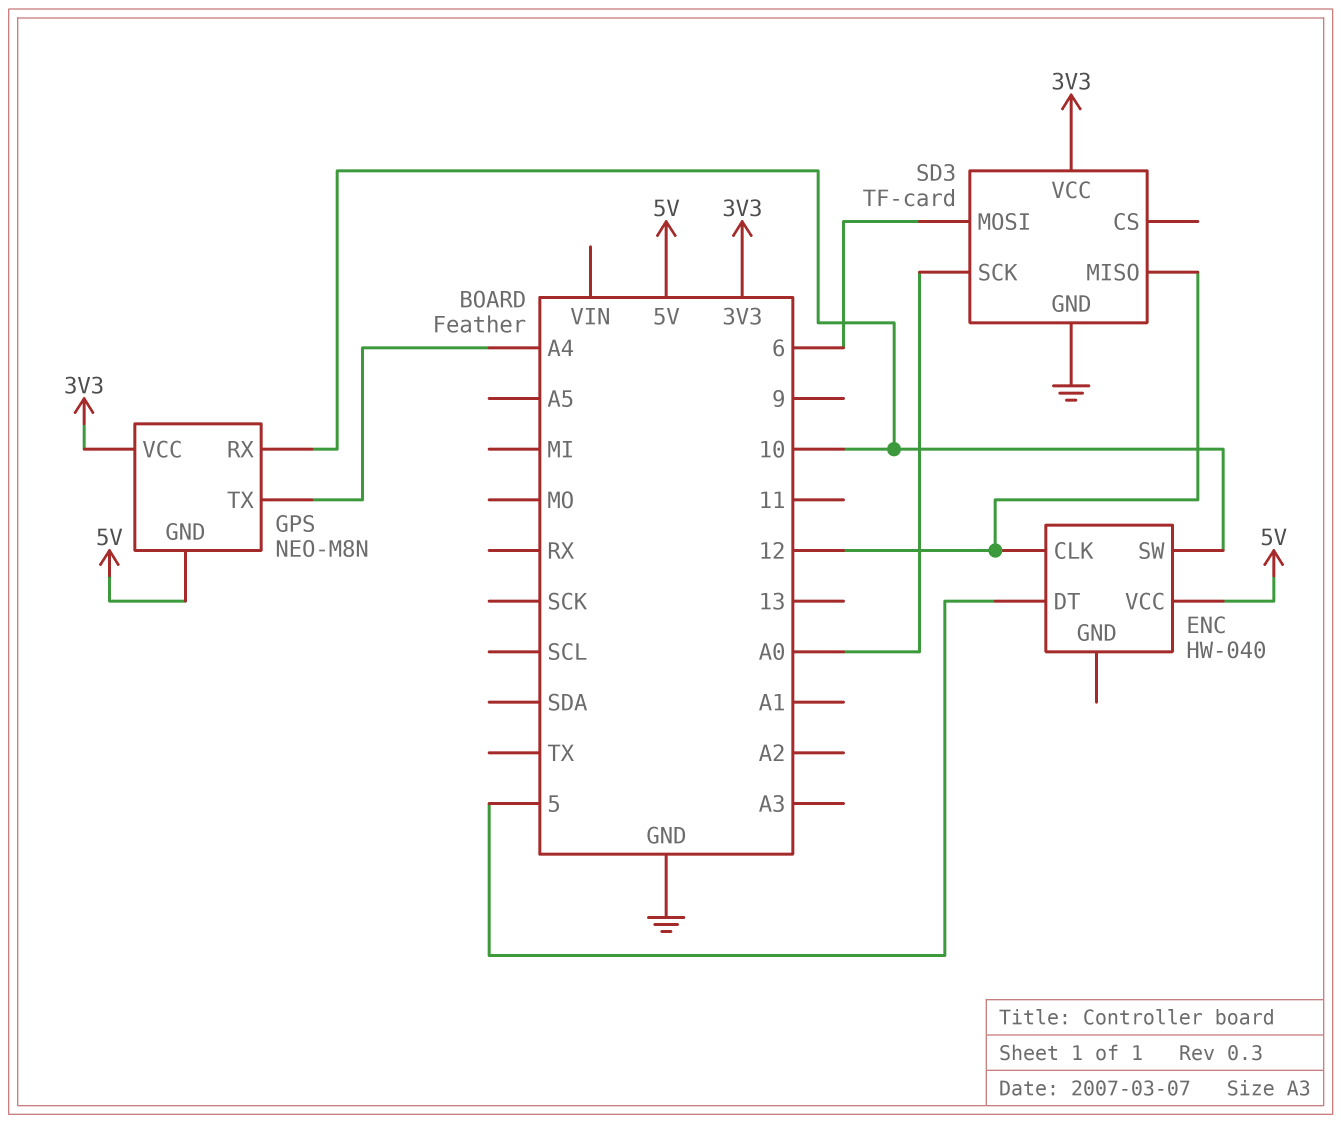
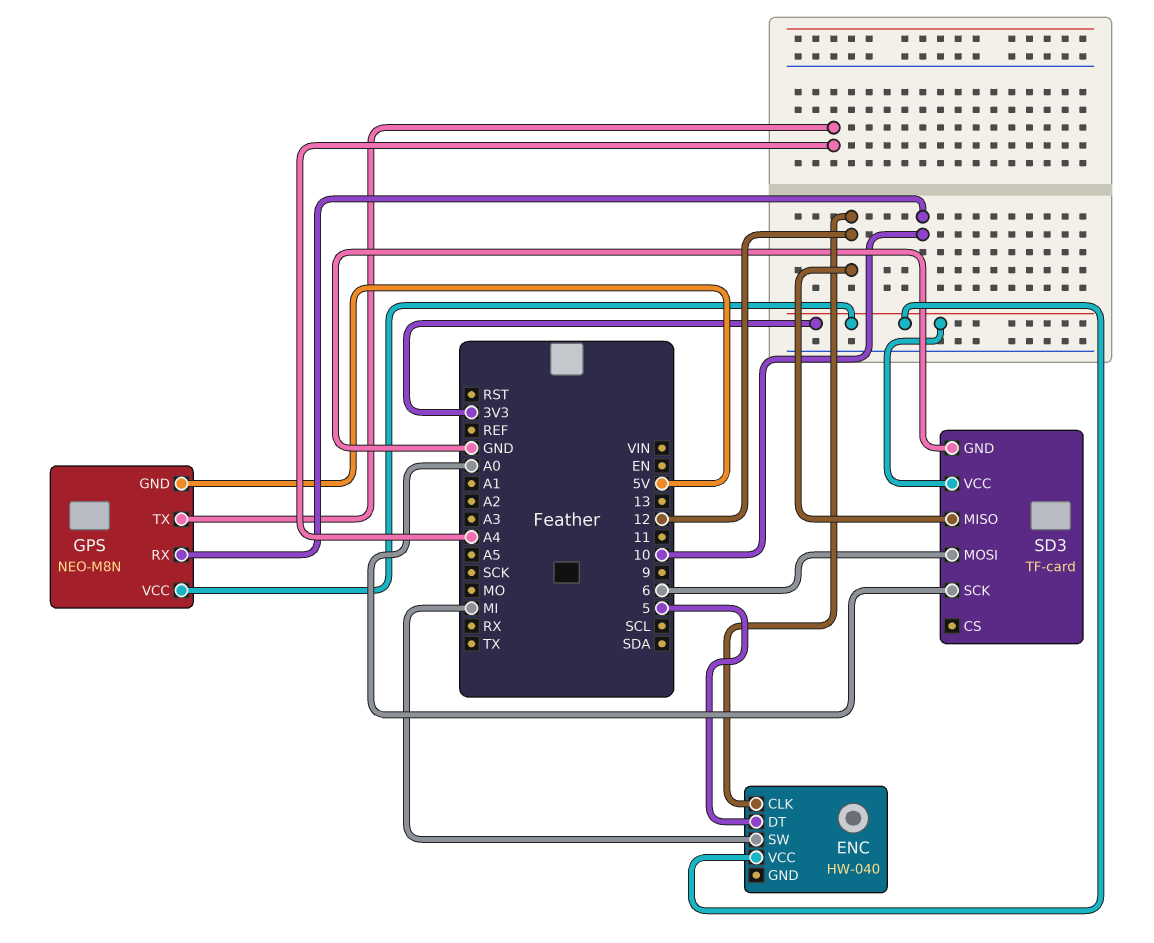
ENC pin SW: 10 -> MI
ENC pin VCC: 5V -> 3V3

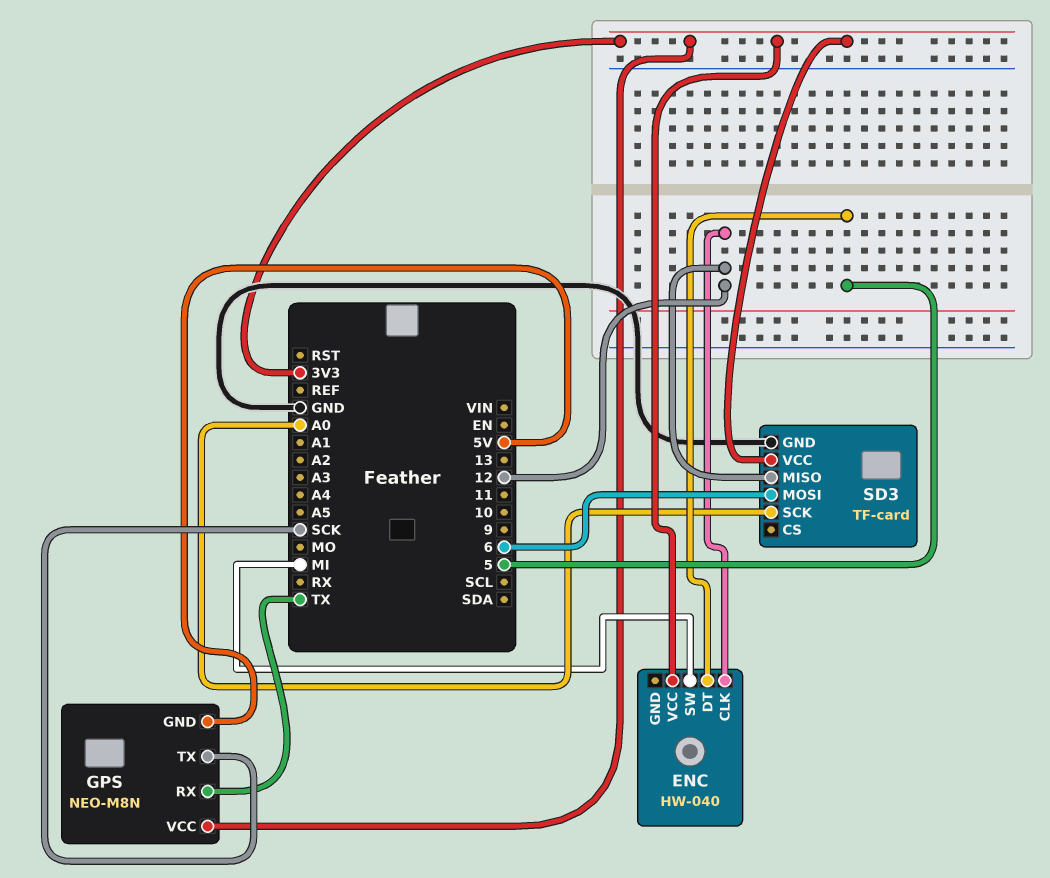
GPS pin RX: 10 -> TX
GPS pin TX: A4 -> SCK

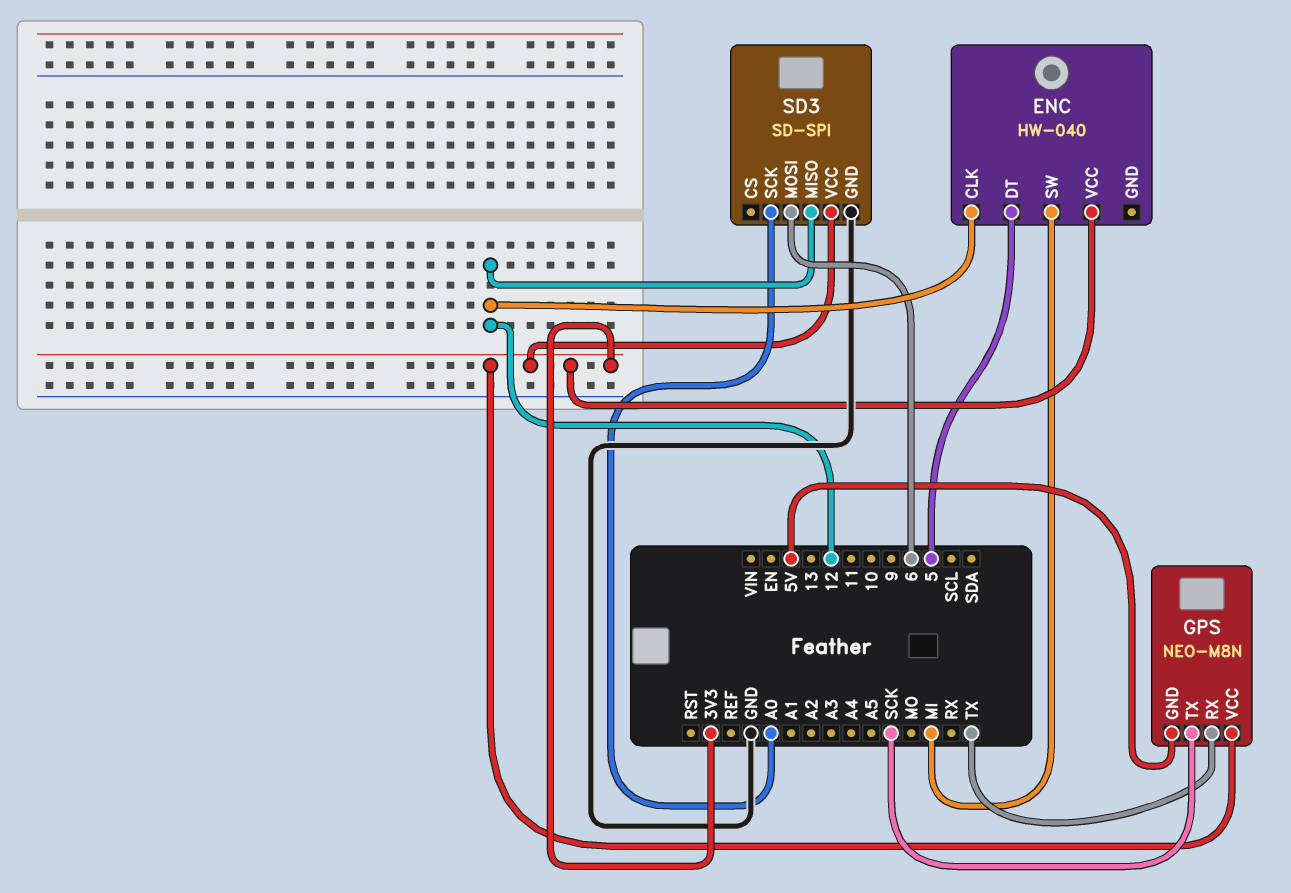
SD3: TF-card -> SD-SPI

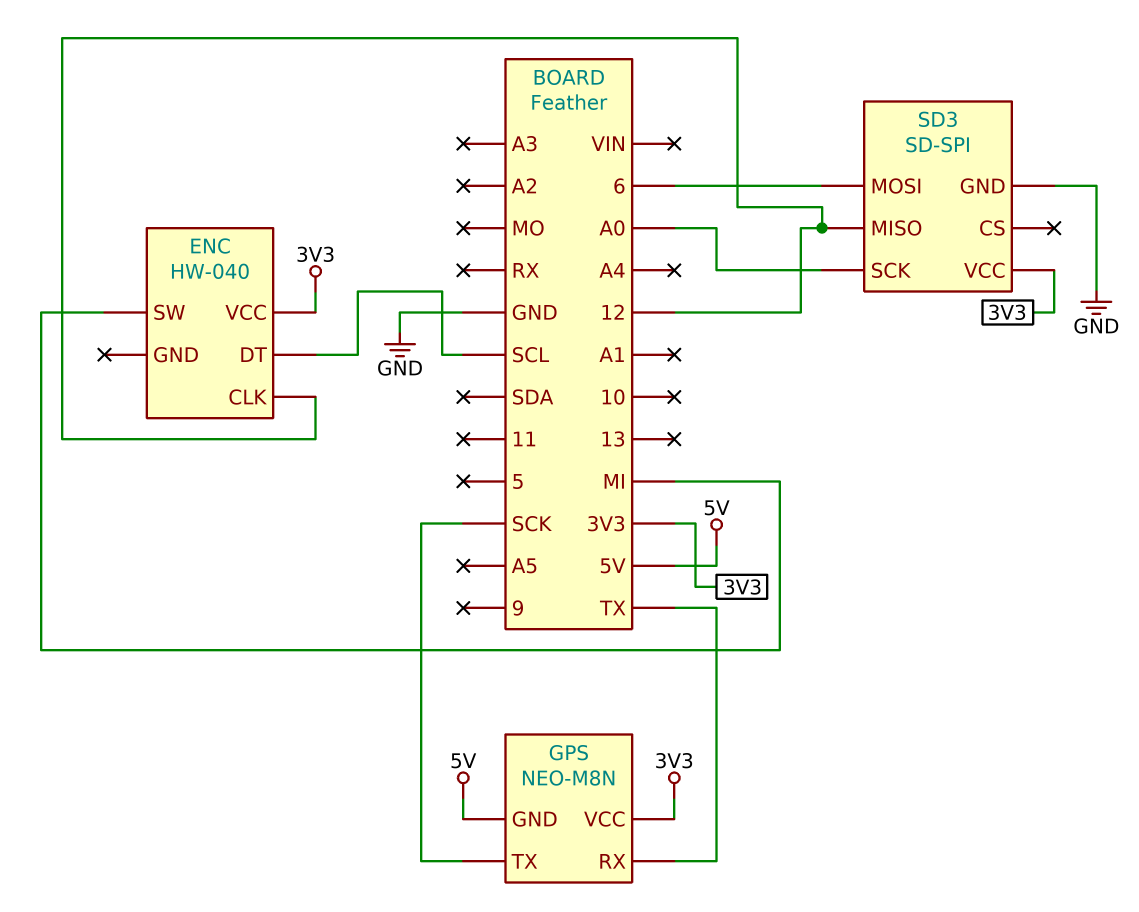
ENC pin DT: 5 -> SCL

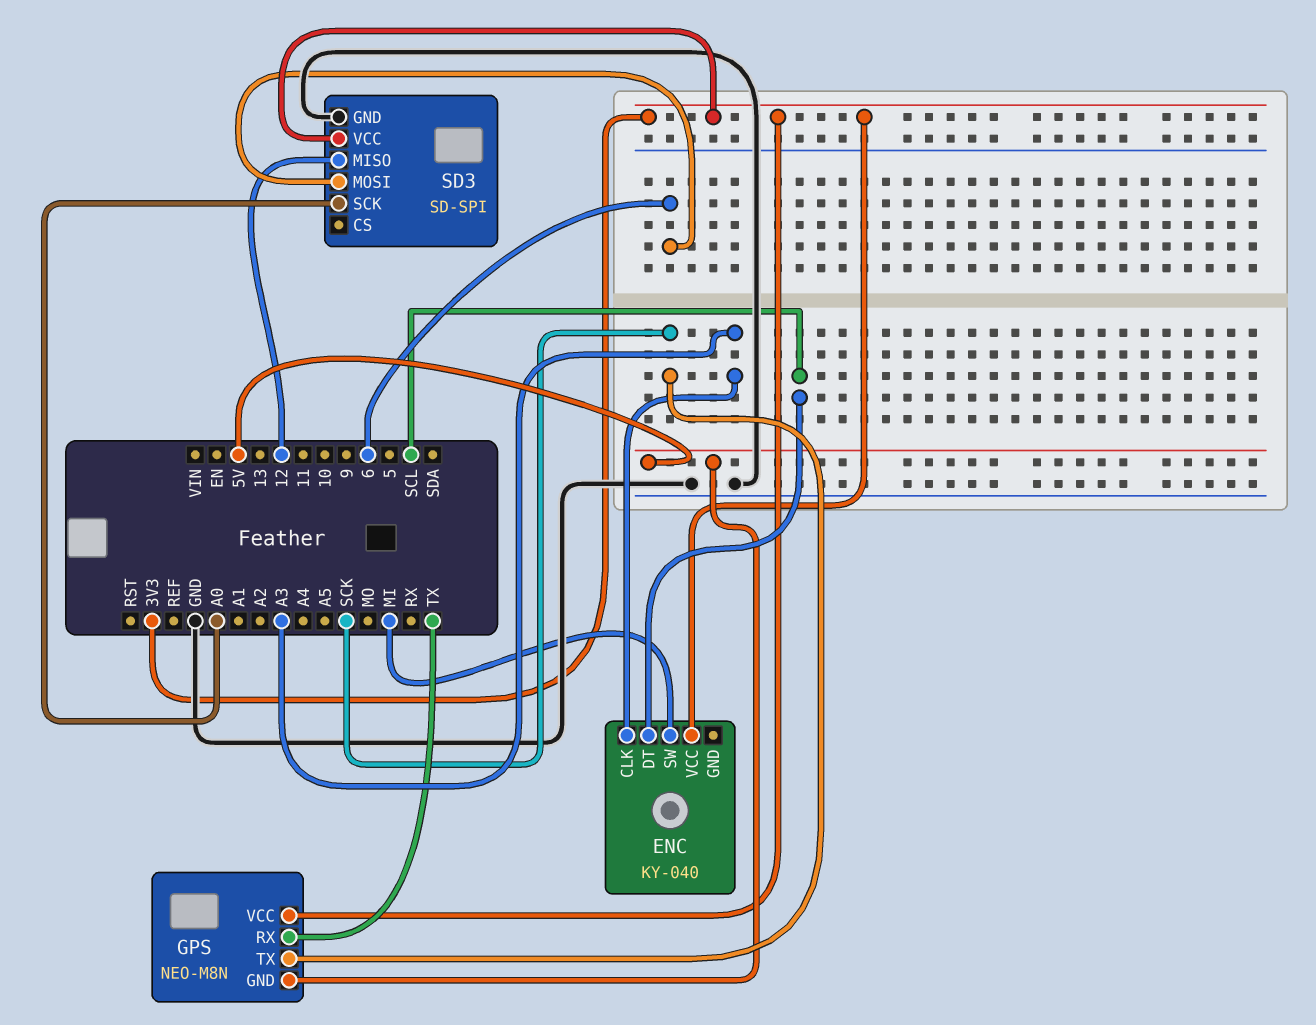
ENC: HW-040 -> KY-040
ENC pin CLK: 12 -> A3

